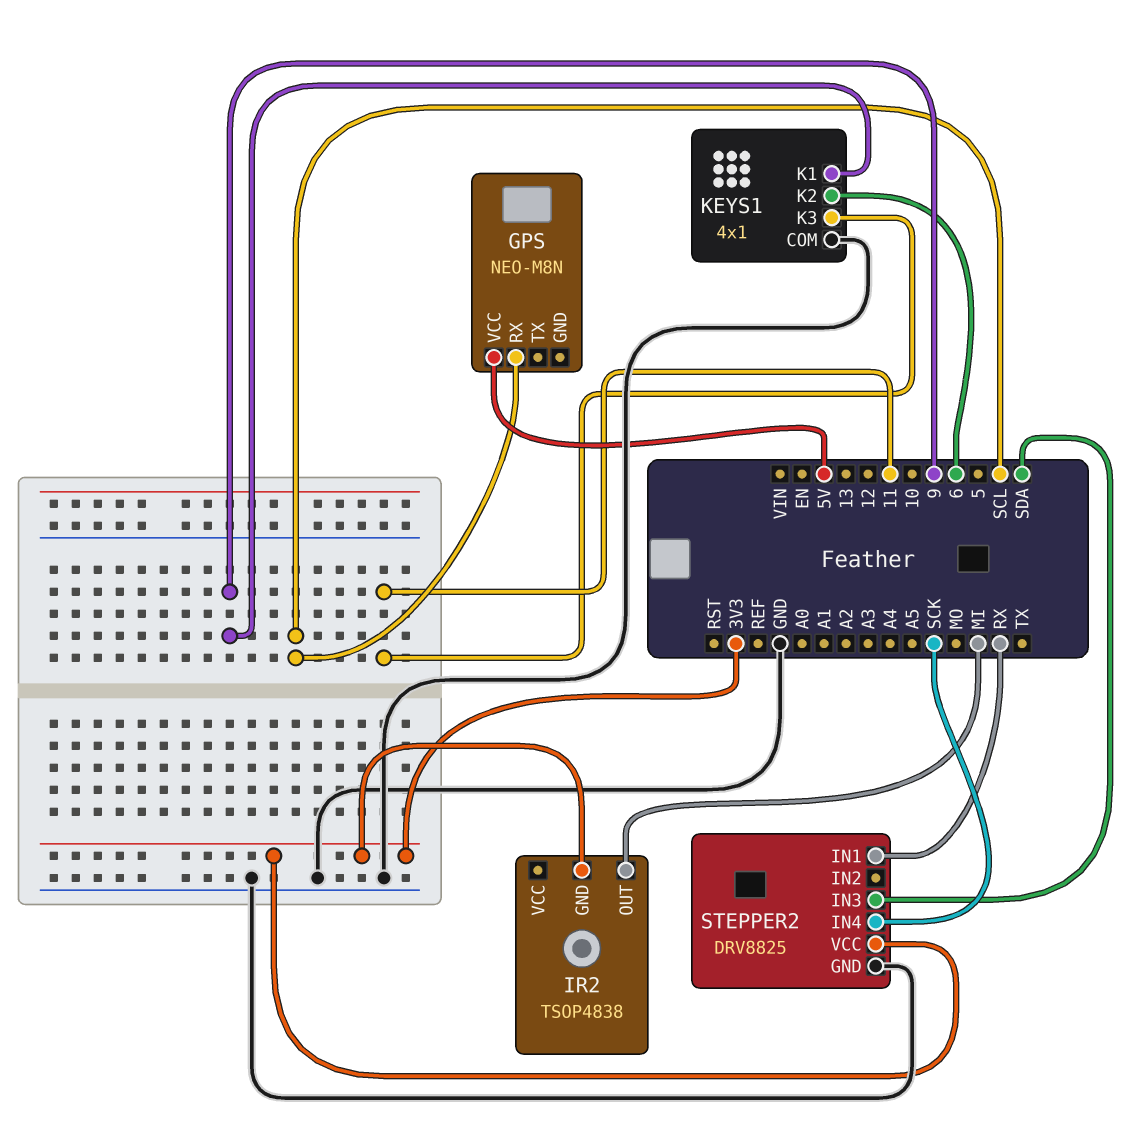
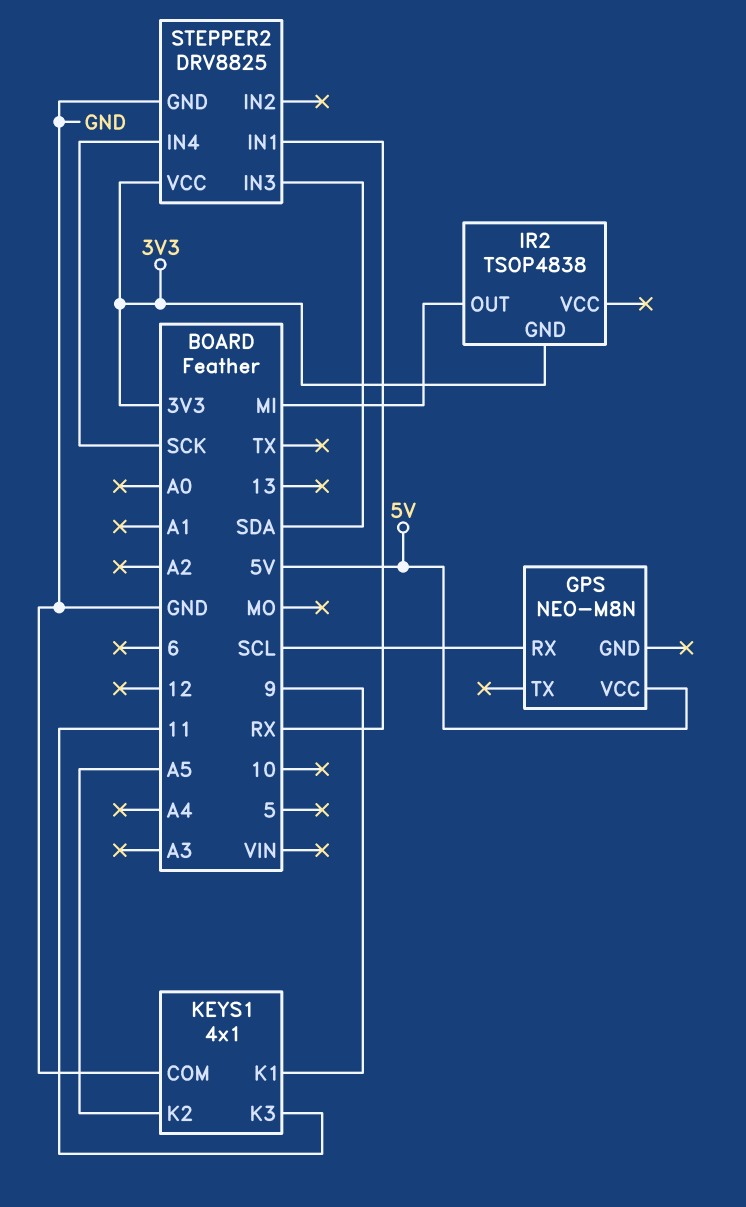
KEYS1 pin K2: 6 -> A5

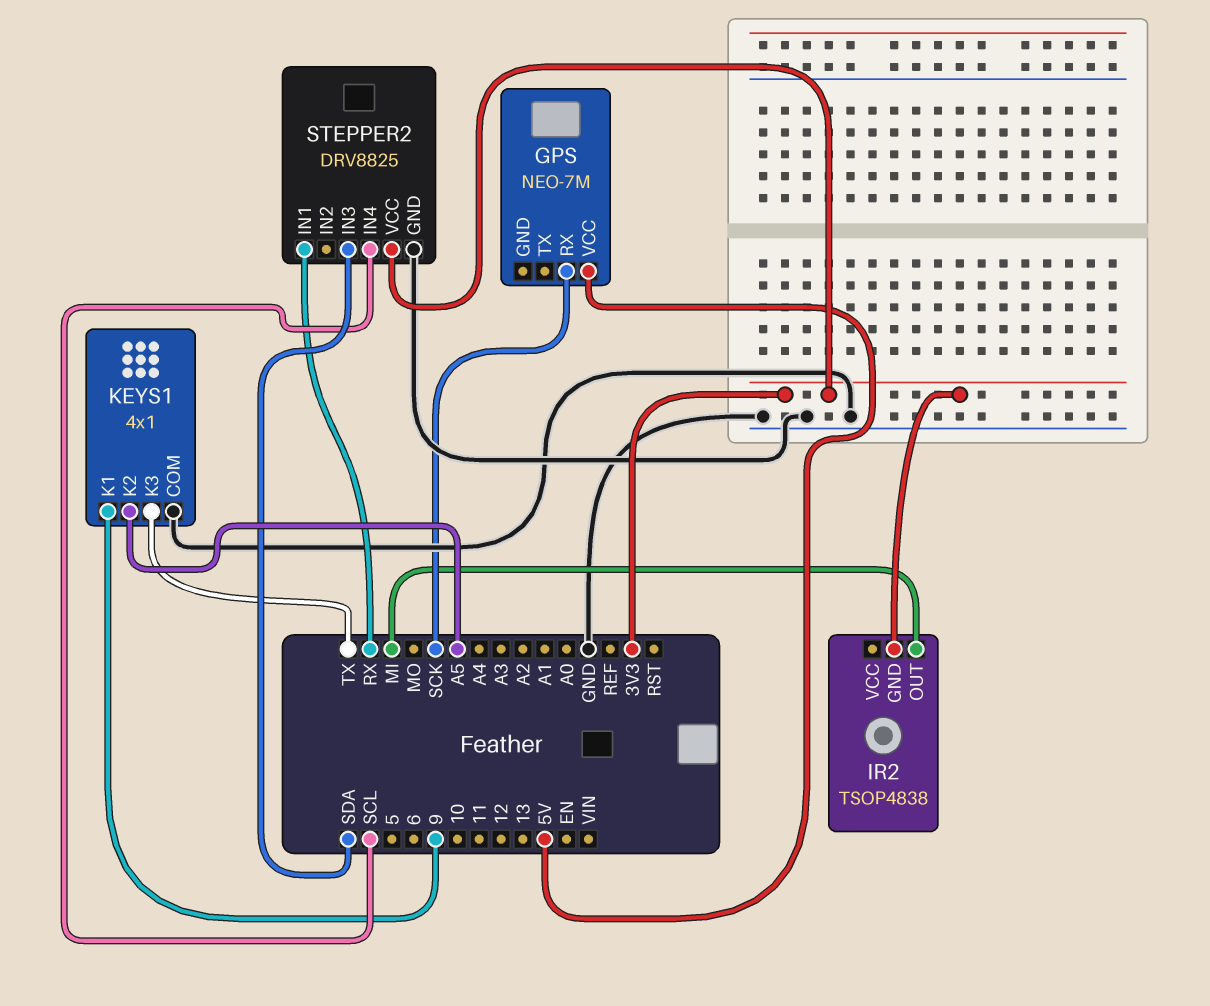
GPS: NEO-M8N -> NEO-7M
GPS pin RX: SCL -> SCK
KEYS1 pin K3: 11 -> TX
STEPPER2 pin IN4: SCK -> SCL

